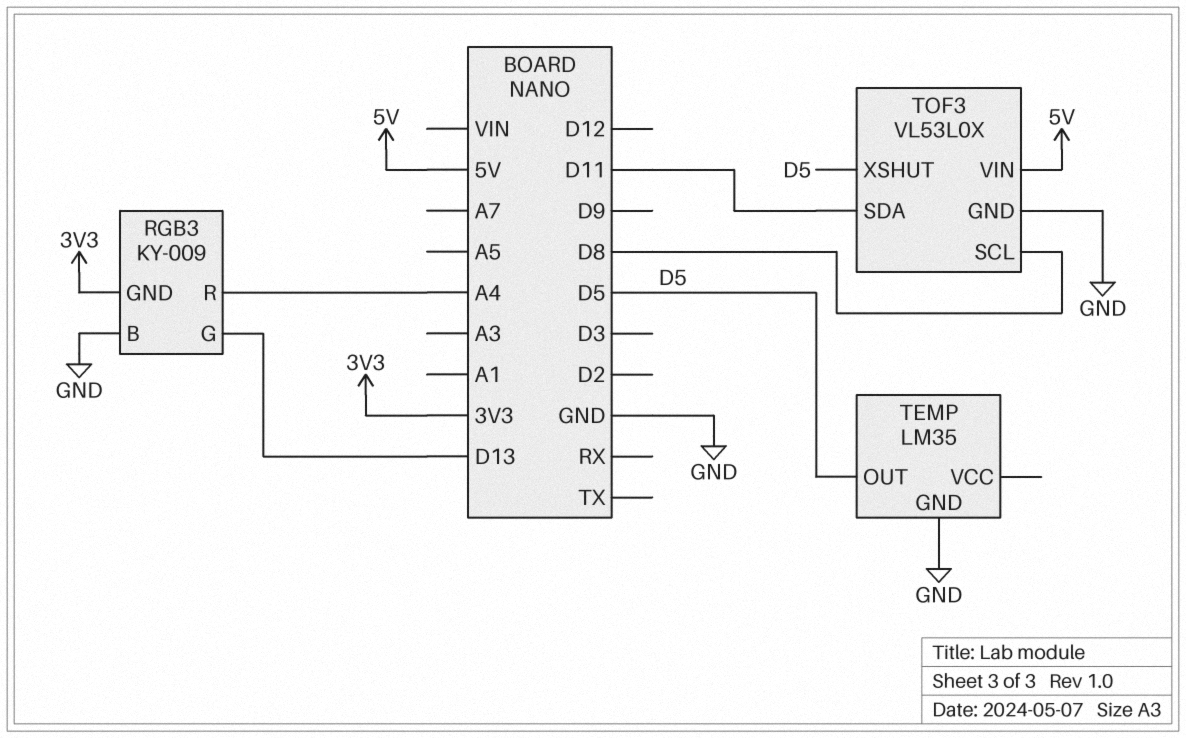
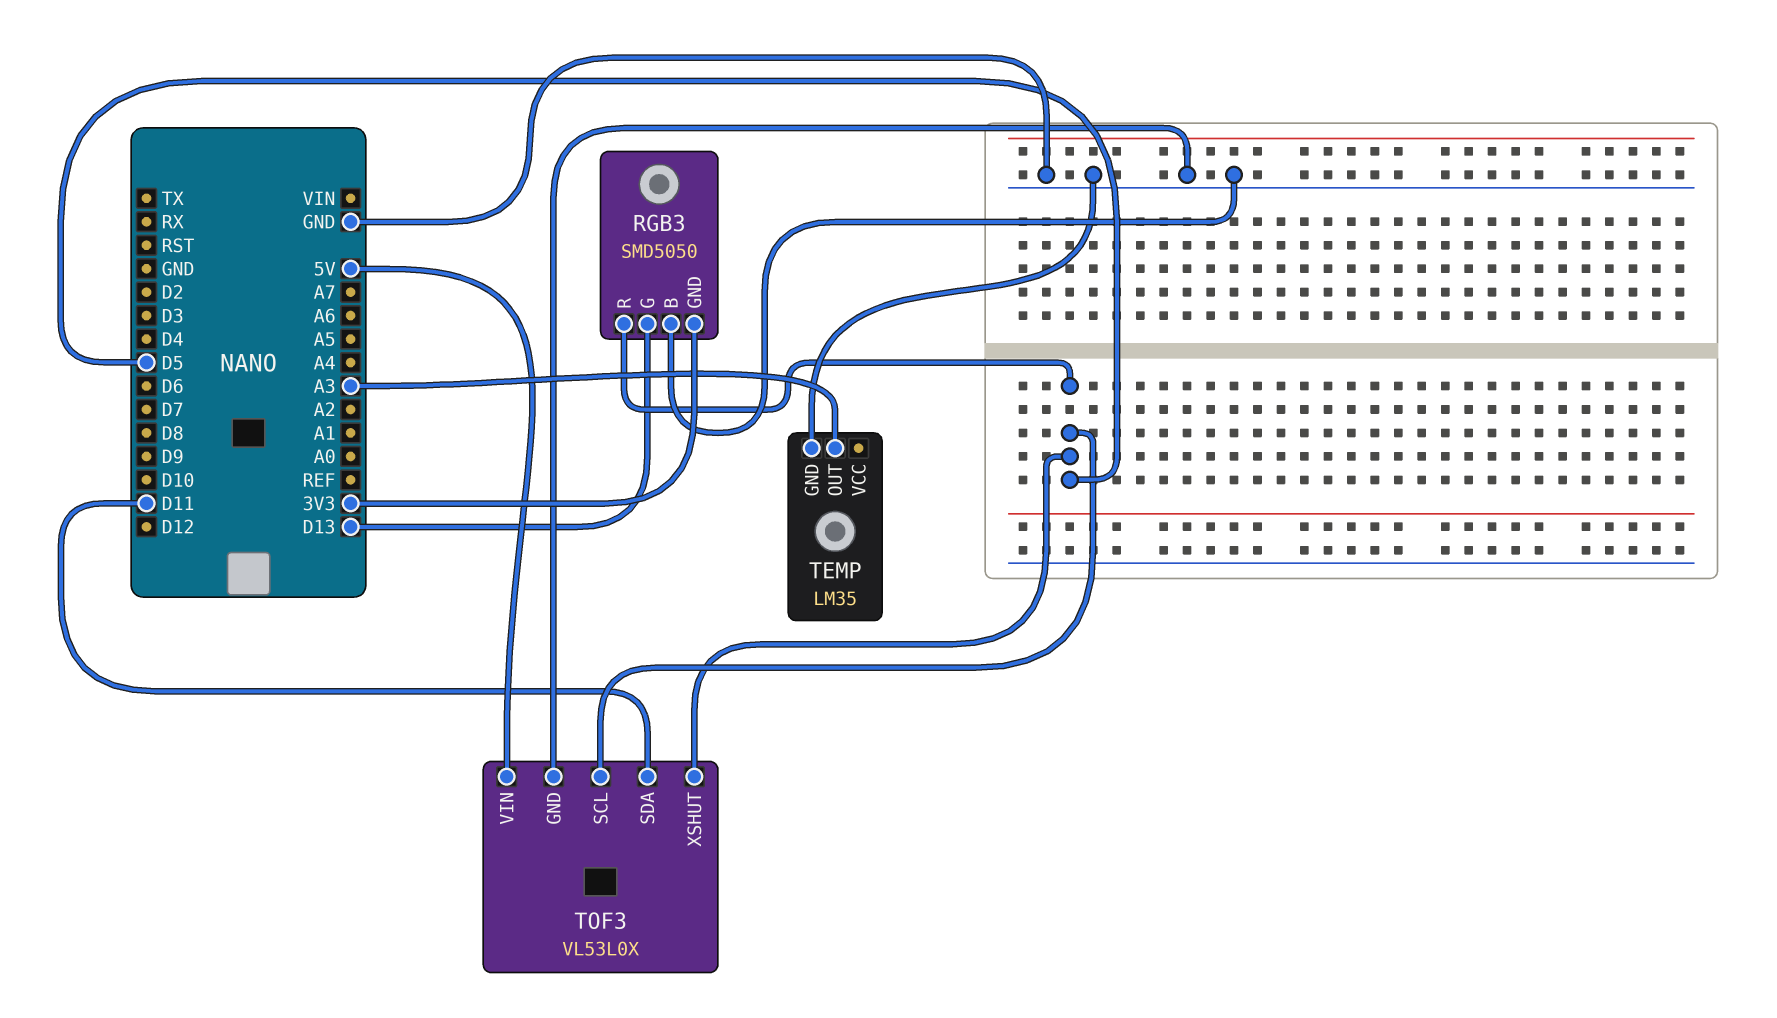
RGB3: KY-009 -> SMD5050
RGB3 pin R: A4 -> D5
TEMP pin OUT: D5 -> A3
TOF3 pin SCL: D8 -> D5

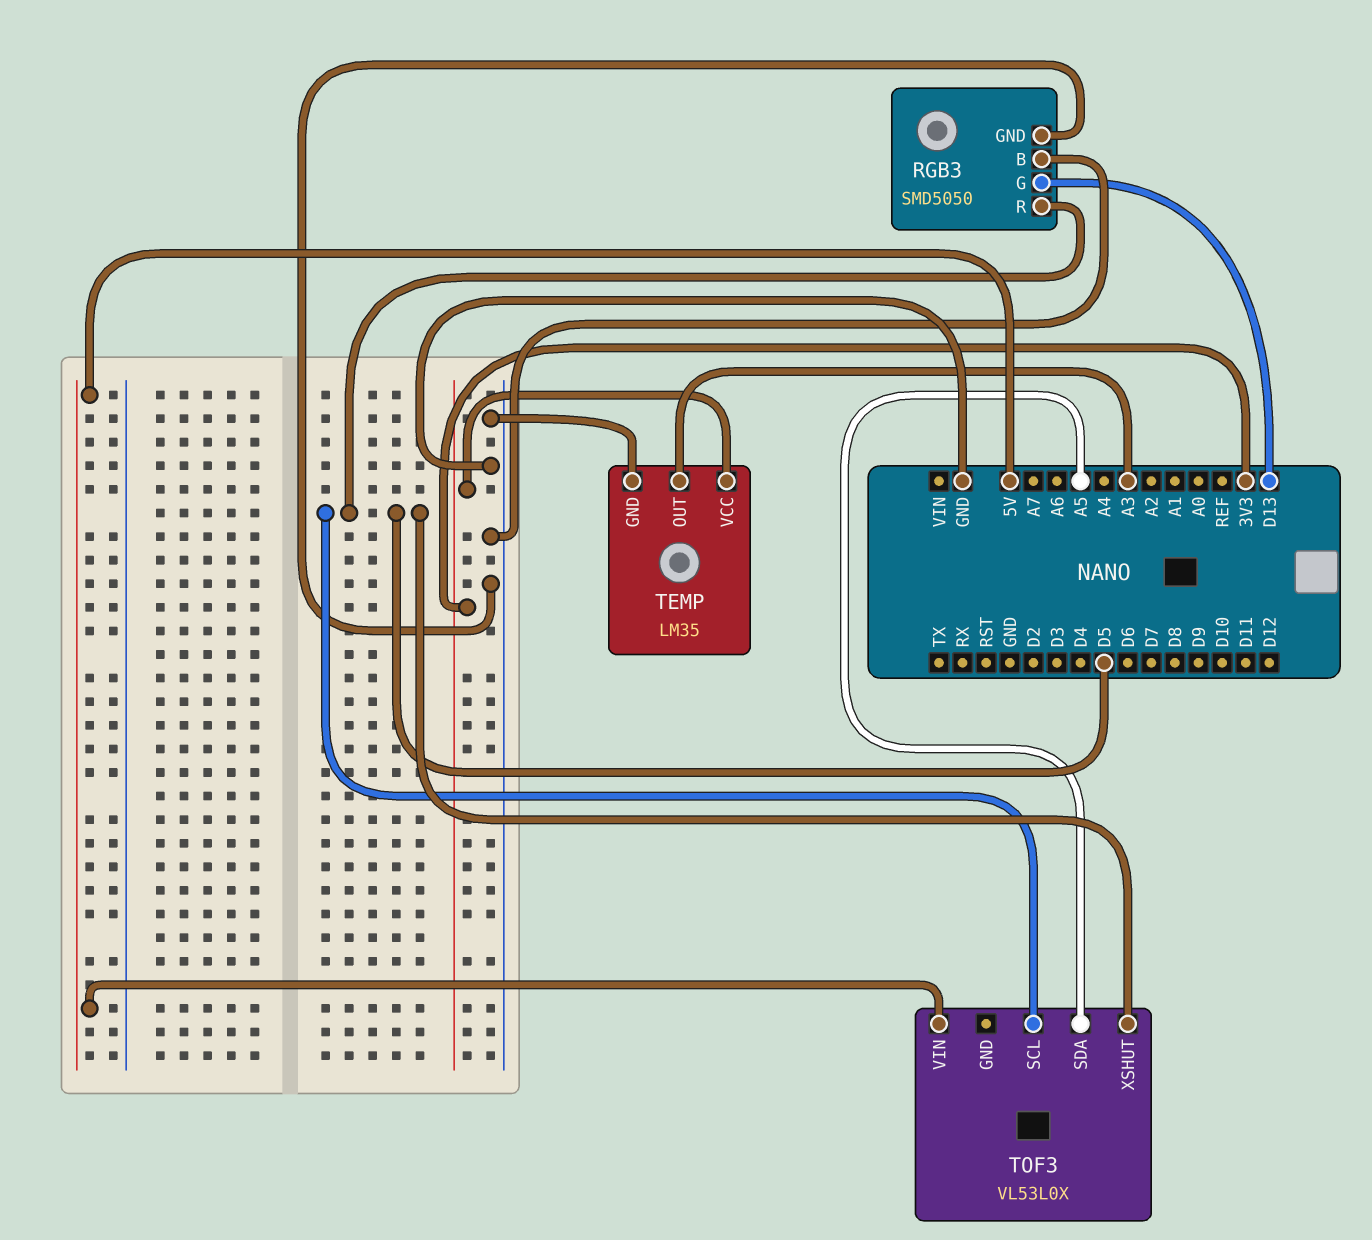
RGB3 pin GND: 3V3 -> GND
TEMP pin VCC: none -> 3V3
TOF3 pin GND: GND -> none
TOF3 pin SDA: D11 -> A5

